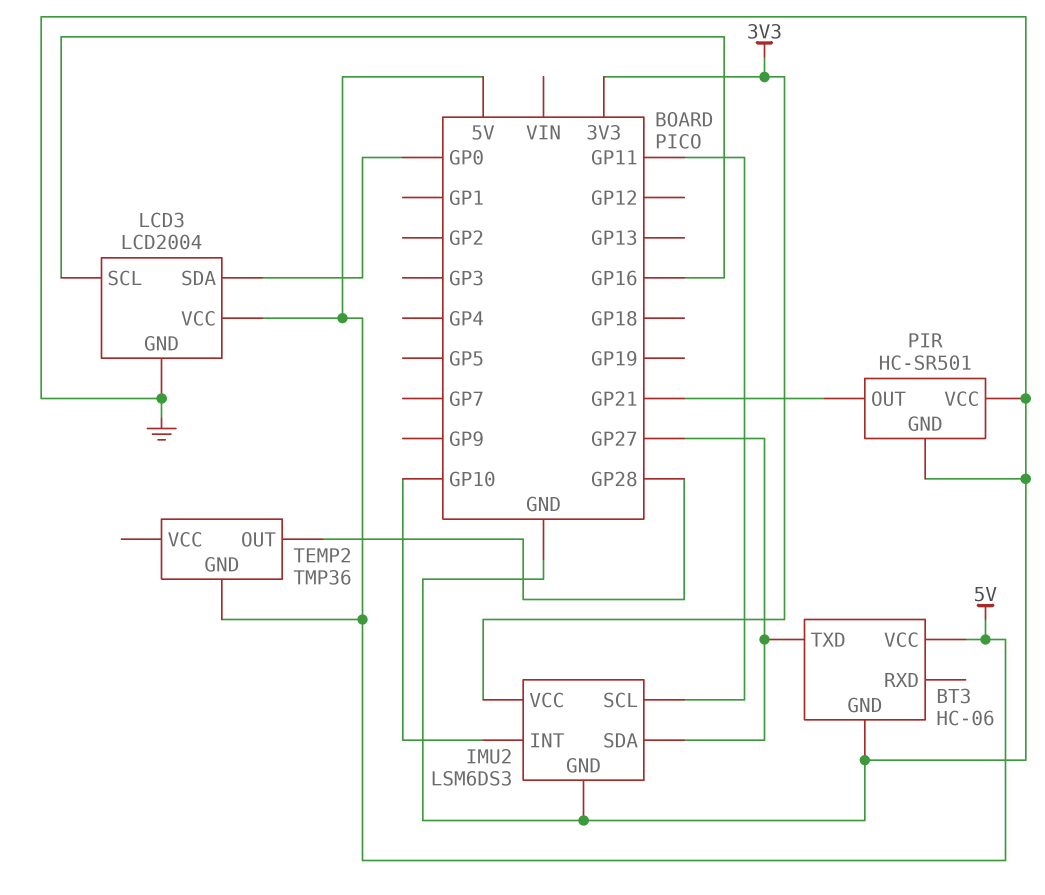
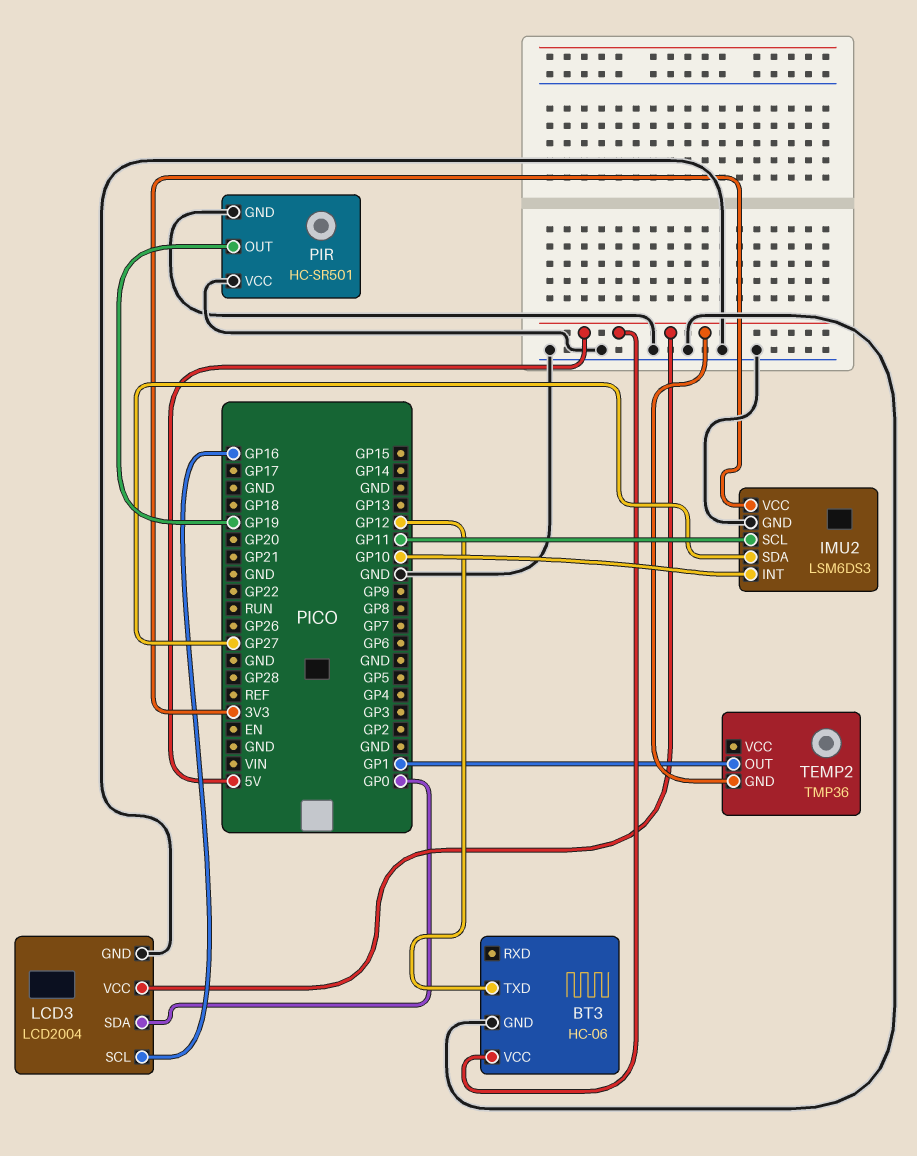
BT3 pin TXD: GP27 -> GP12
PIR pin OUT: GP21 -> GP19
TEMP2 pin OUT: GP28 -> GP1

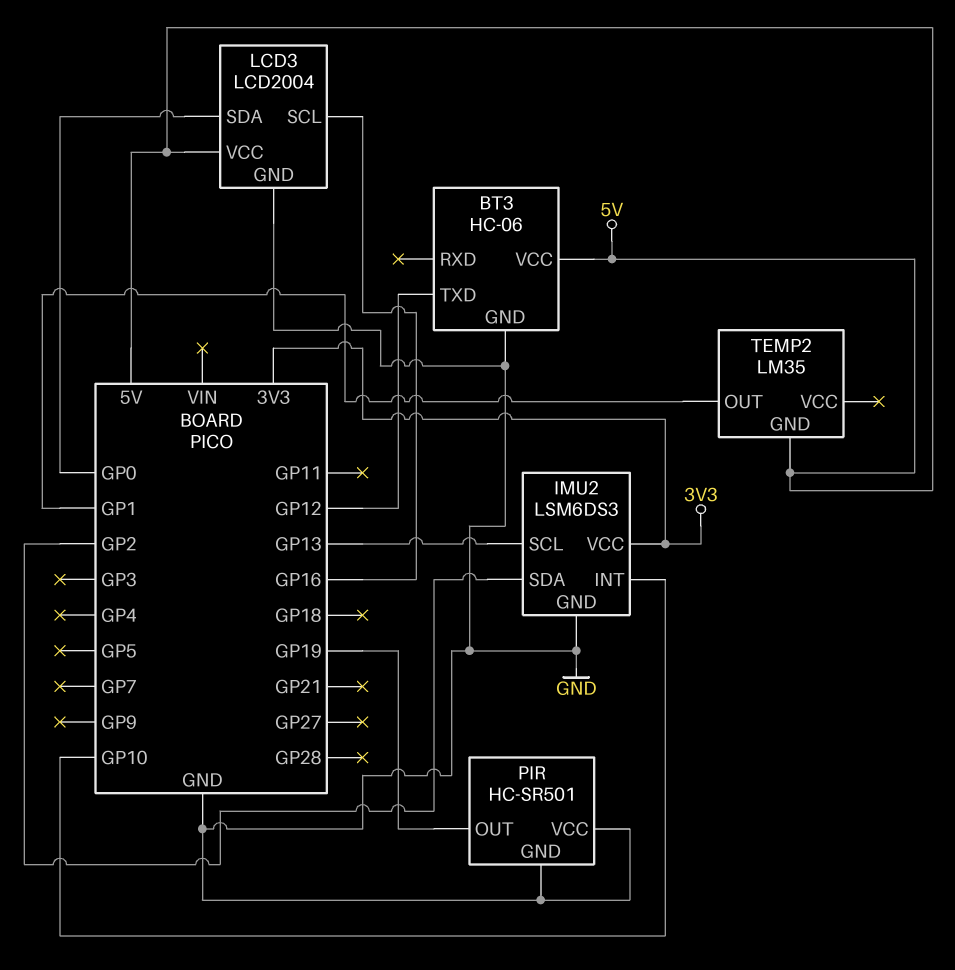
IMU2 pin SCL: GP11 -> GP13
IMU2 pin SDA: GP27 -> GP2
TEMP2: TMP36 -> LM35

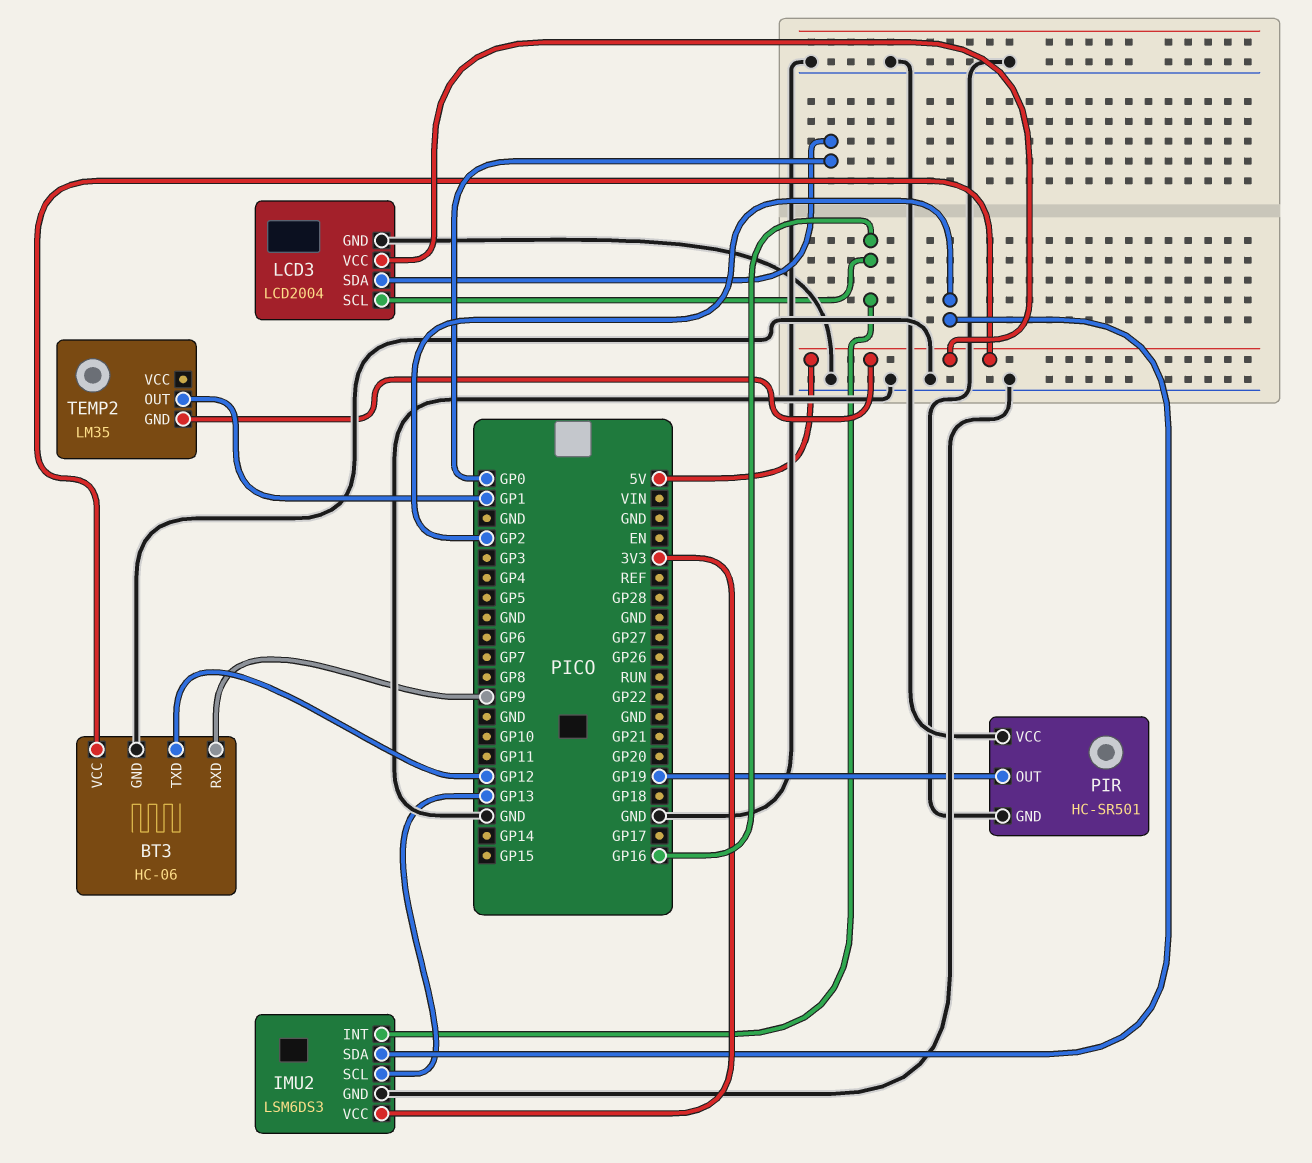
BT3 pin RXD: none -> GP9
IMU2 pin INT: GP10 -> GP16

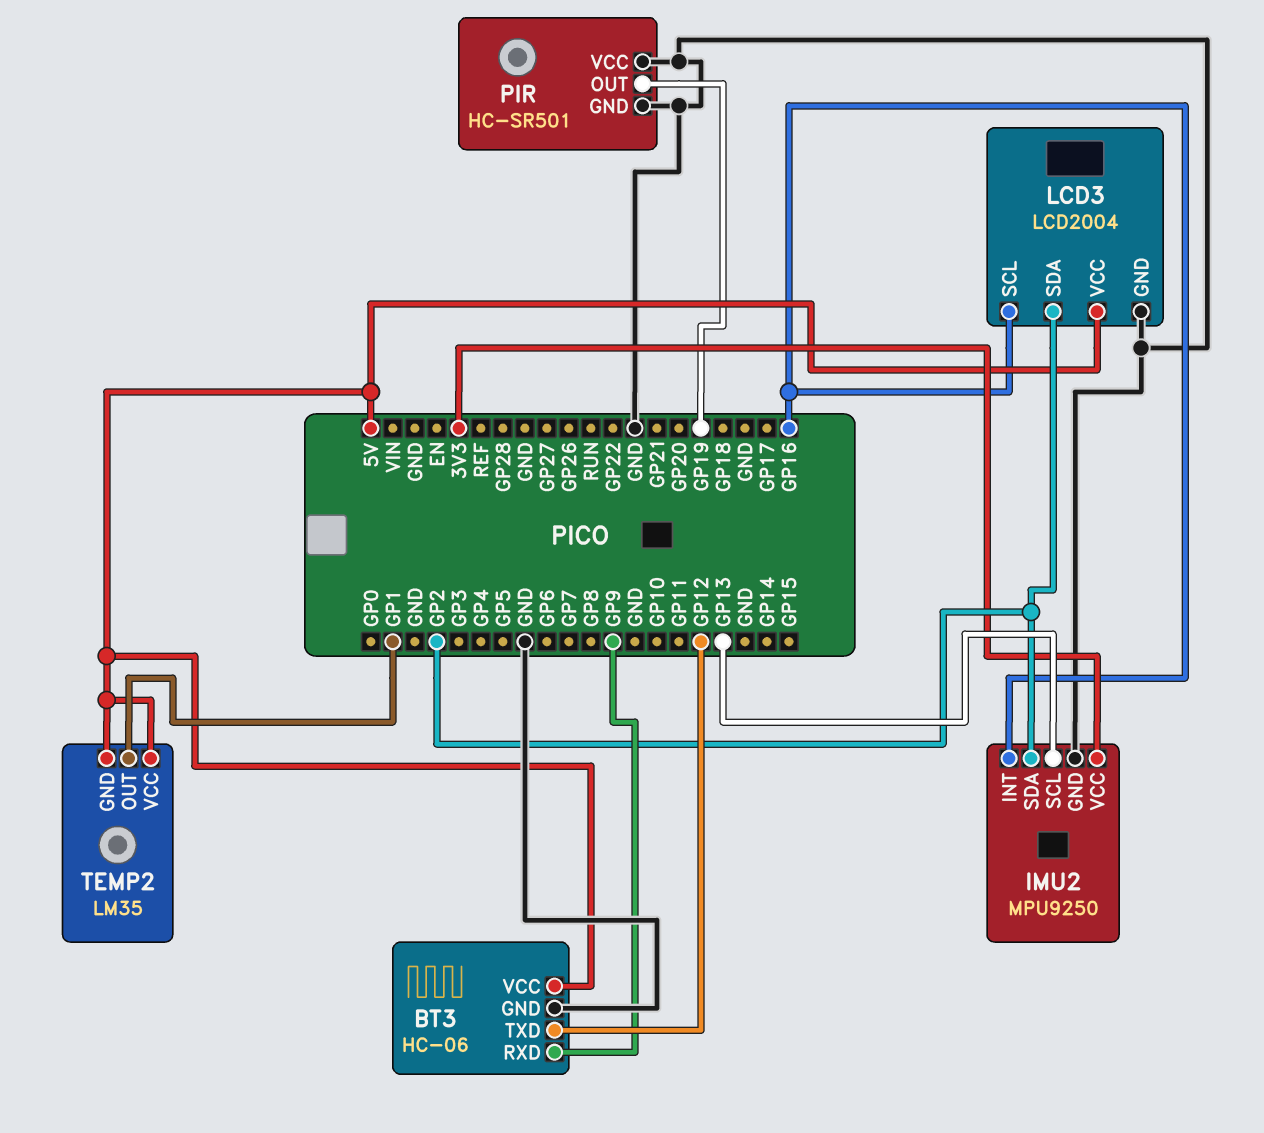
IMU2: LSM6DS3 -> MPU9250
LCD3 pin SDA: GP0 -> GP2
TEMP2 pin VCC: none -> 5V

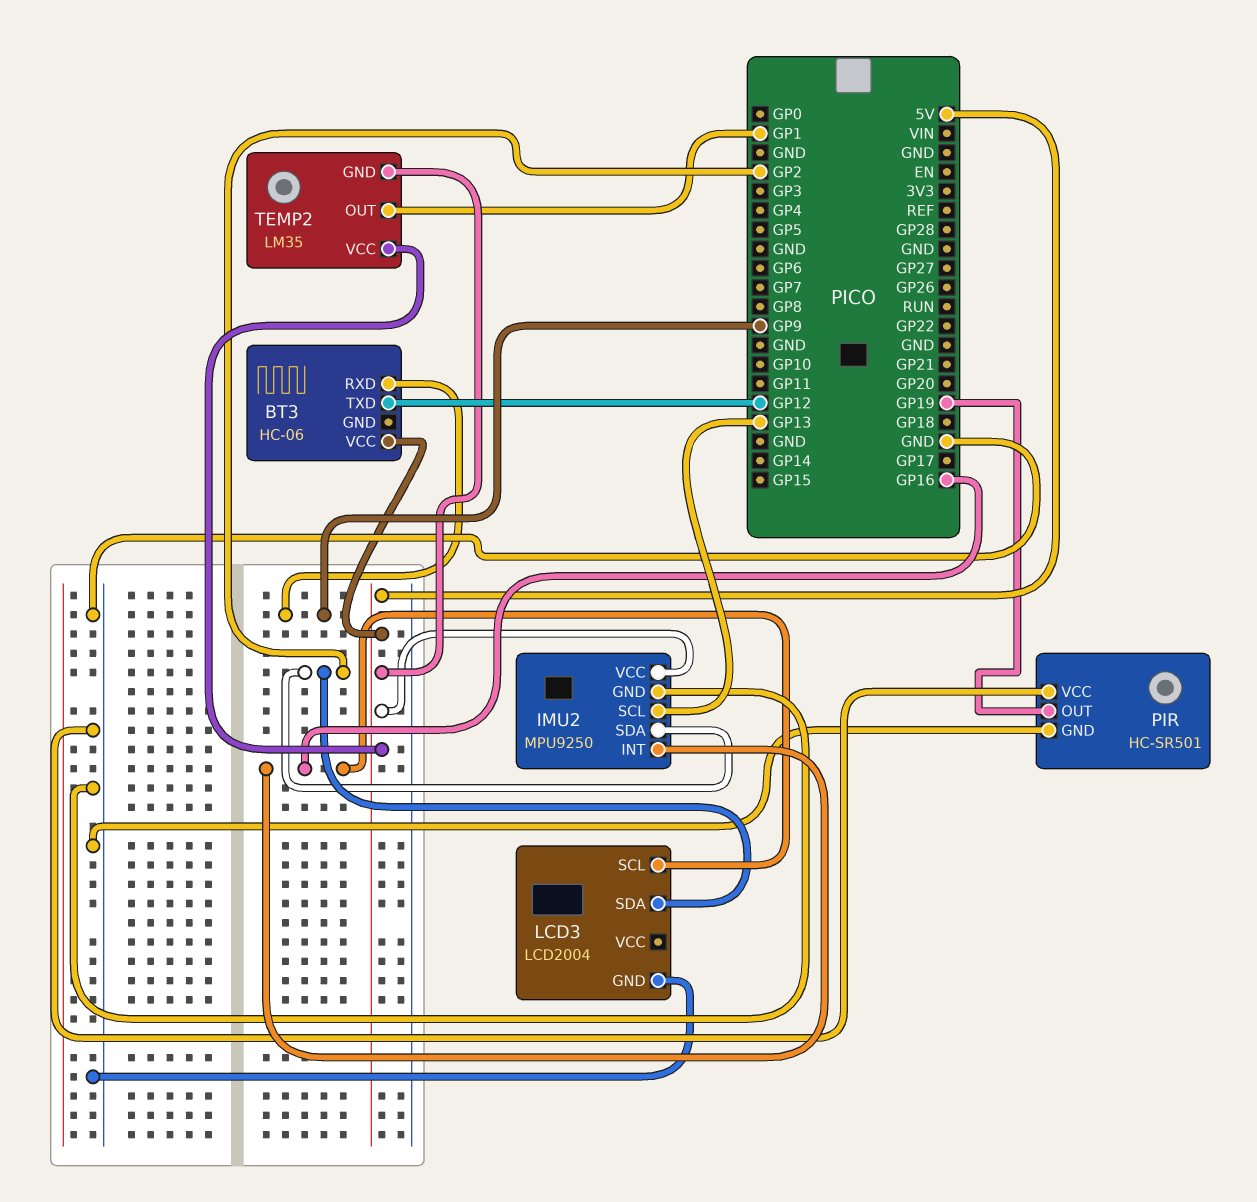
BT3 pin GND: GND -> none
IMU2 pin VCC: 3V3 -> 5V
LCD3 pin VCC: 5V -> none

